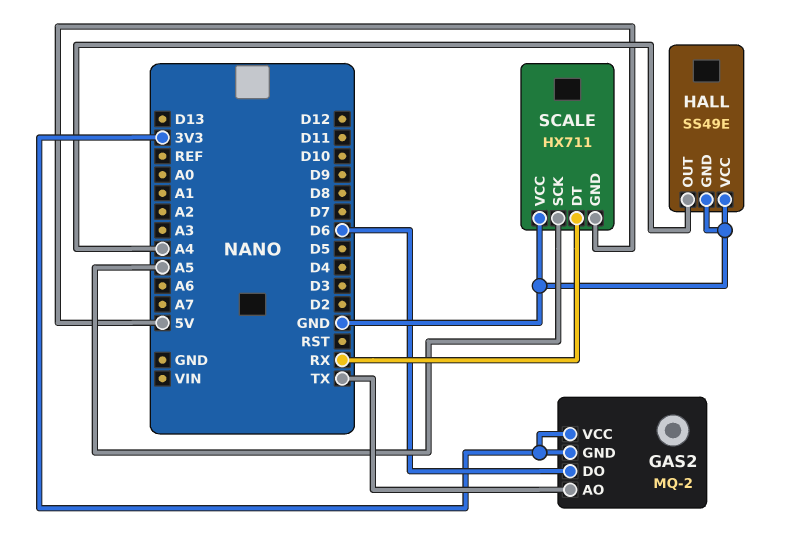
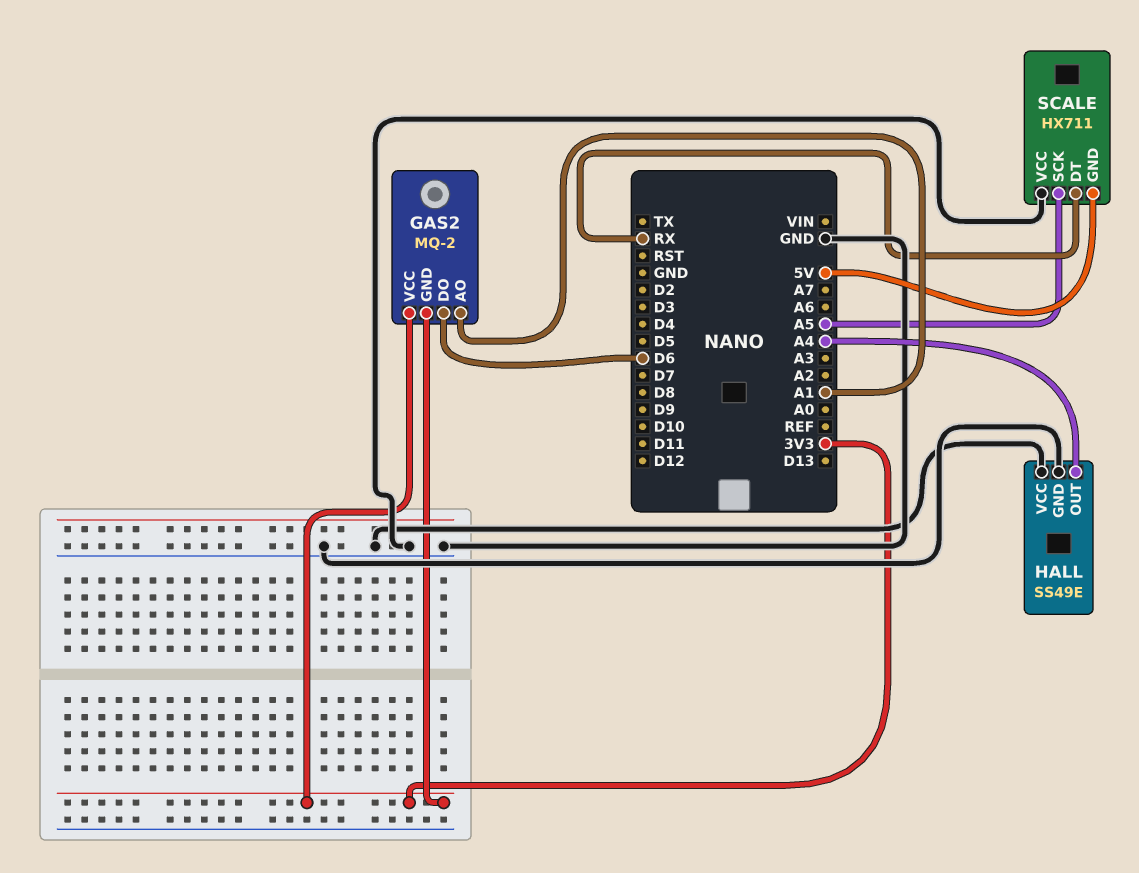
GAS2 pin AO: TX -> A1

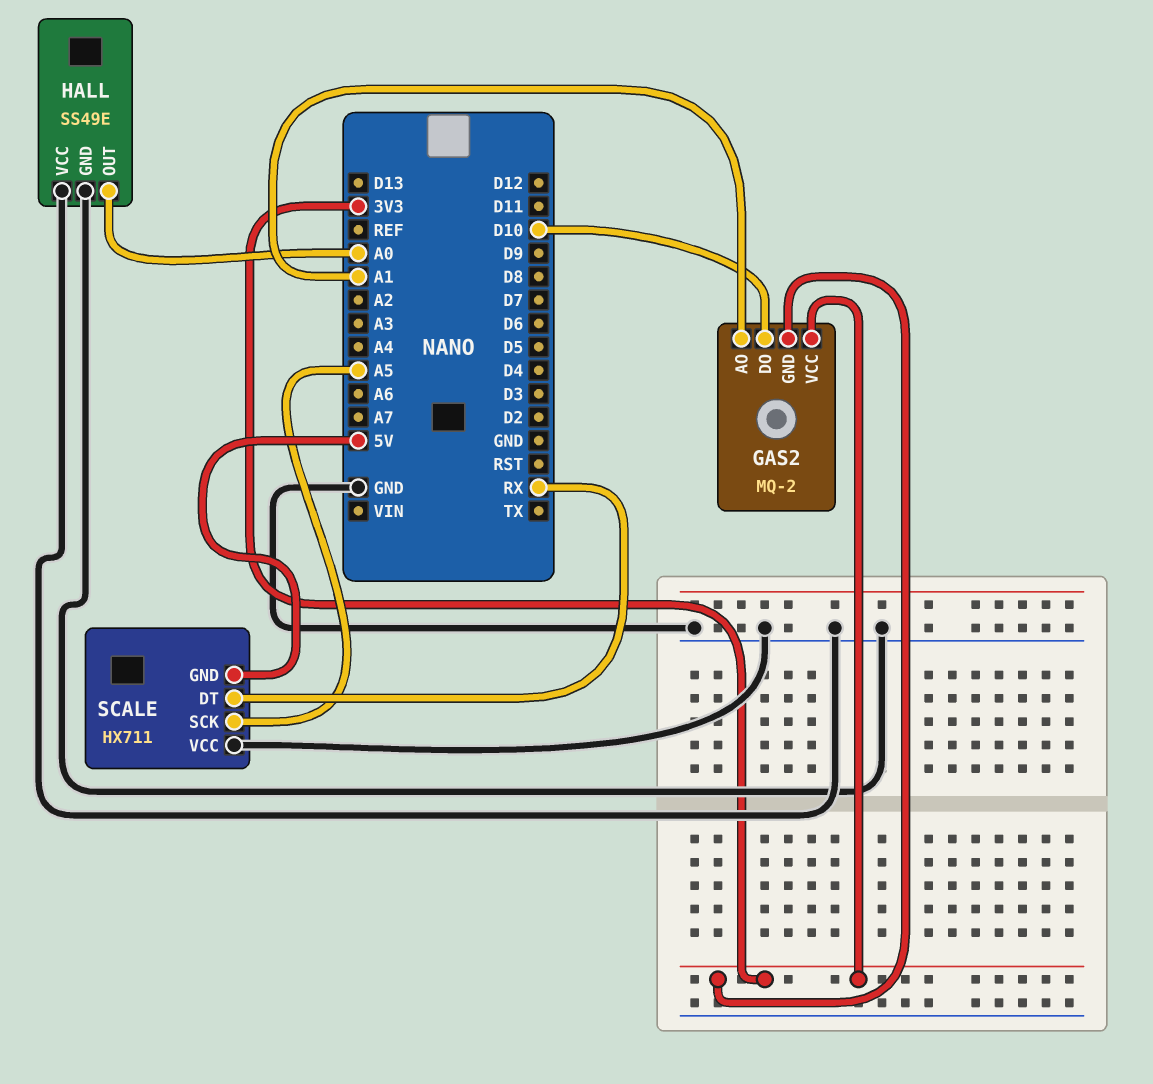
GAS2 pin DO: D6 -> D10
HALL pin OUT: A4 -> A0

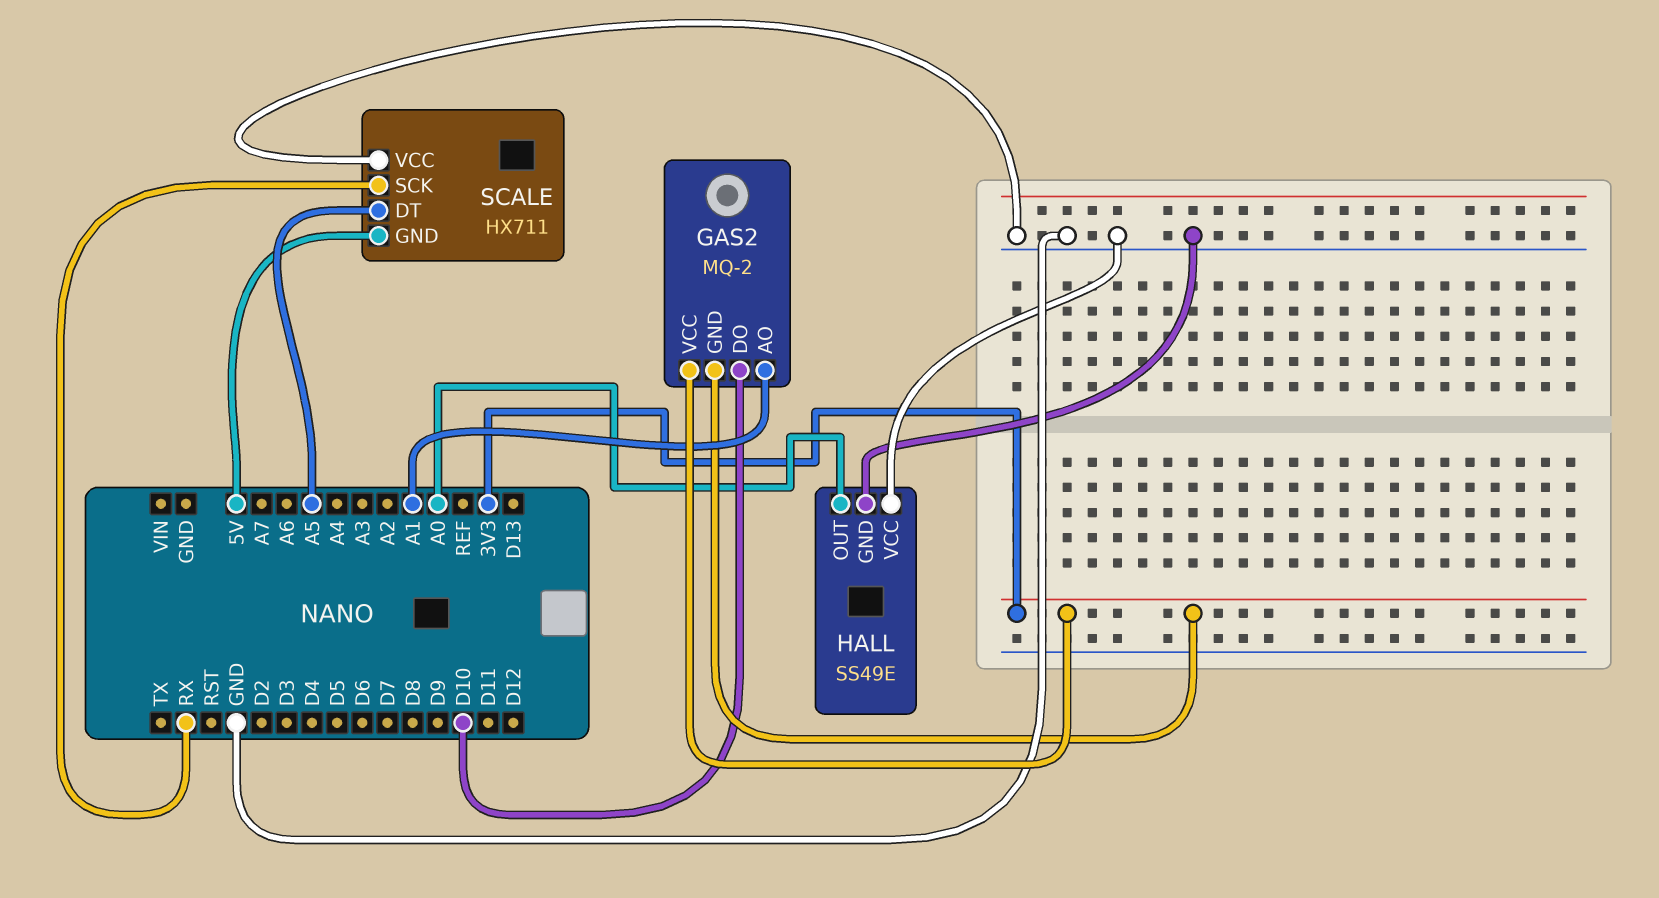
SCALE pin DT: RX -> A5
SCALE pin SCK: A5 -> RX

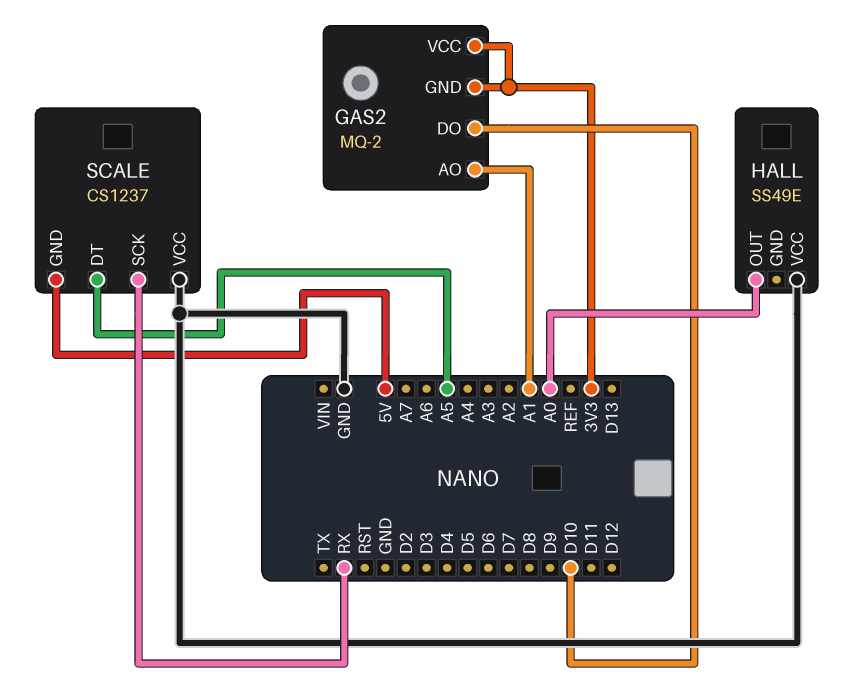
HALL pin GND: GND -> none
SCALE: HX711 -> CS1237

